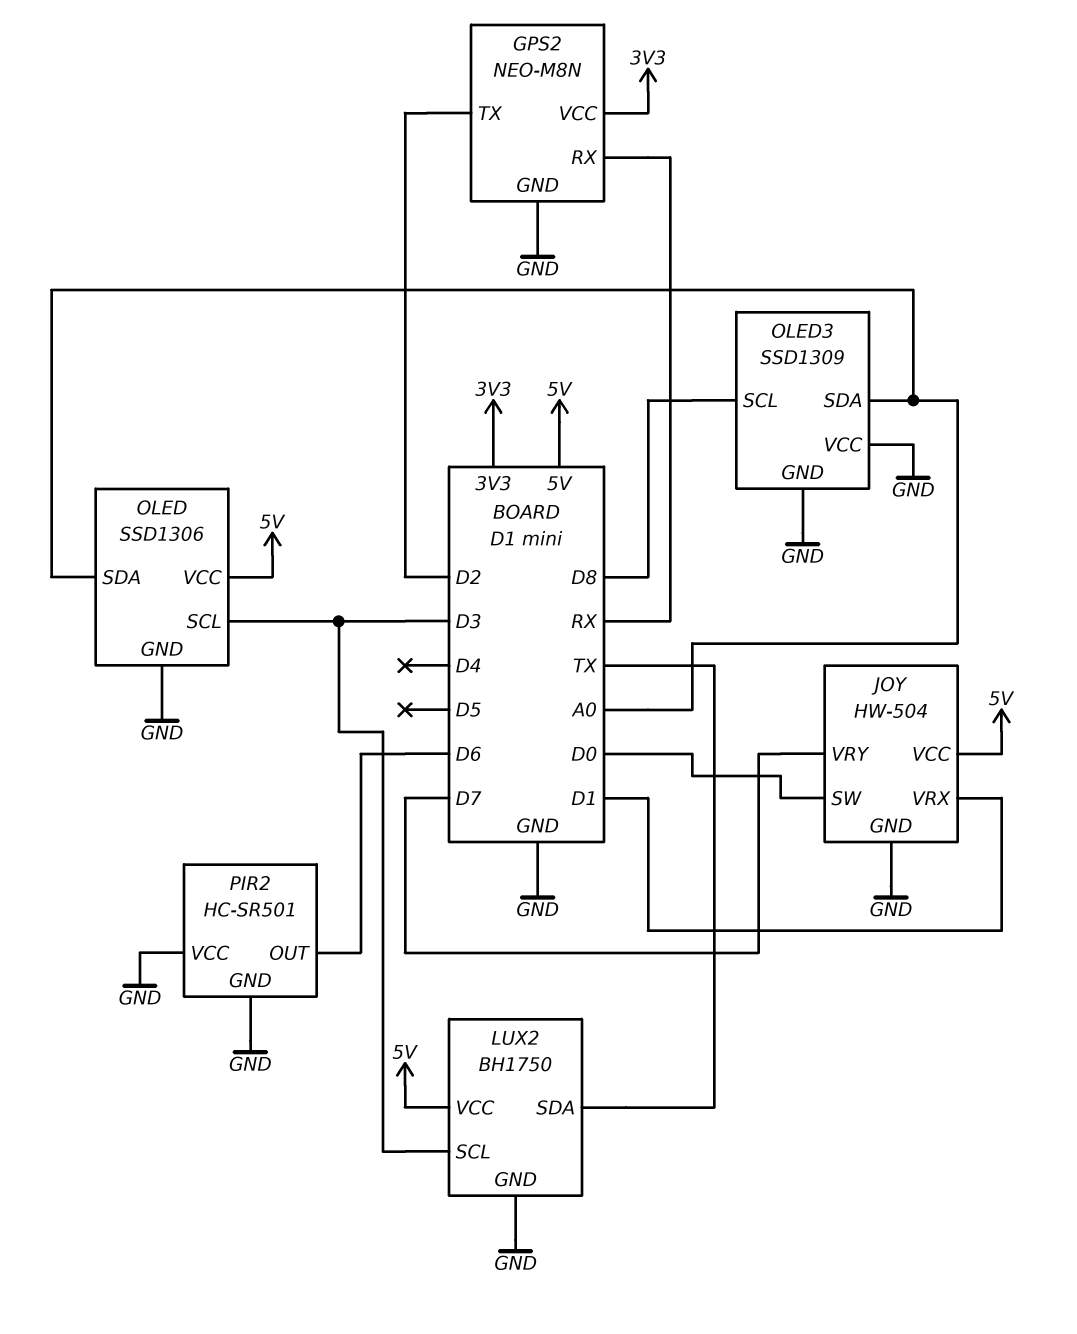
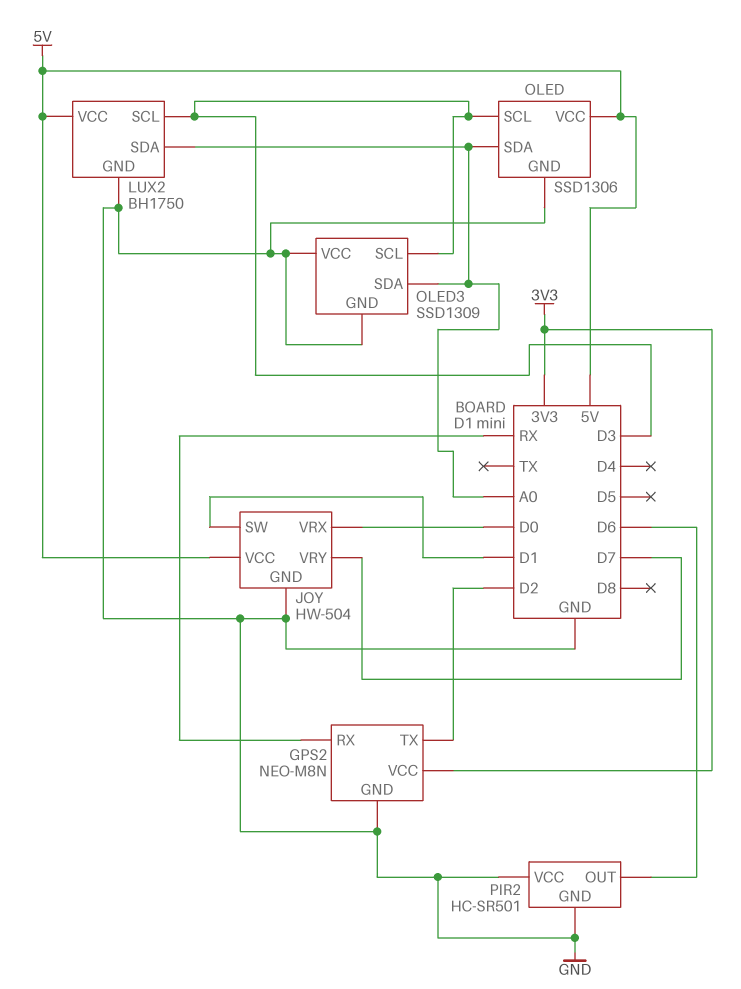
JOY pin SW: D0 -> D1
JOY pin VRX: D1 -> D0
LUX2 pin SDA: TX -> A0
OLED3 pin SCL: D8 -> D3

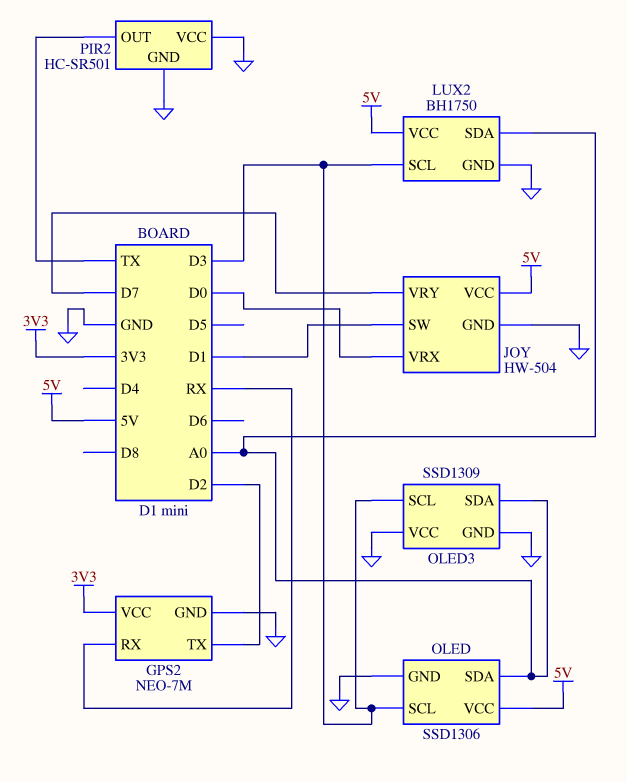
GPS2: NEO-M8N -> NEO-7M
PIR2 pin OUT: D6 -> TX

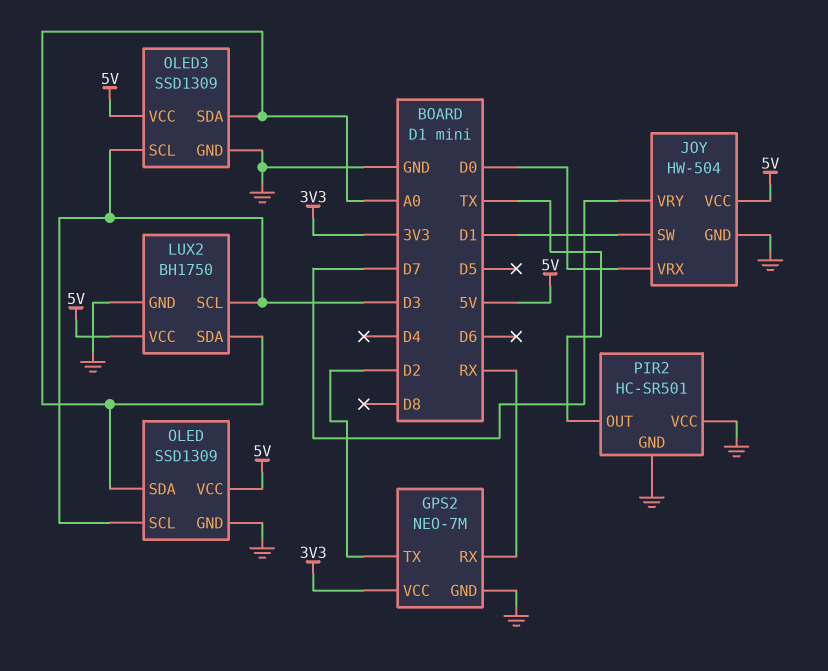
OLED: SSD1306 -> SSD1309
OLED3 pin VCC: GND -> 5V

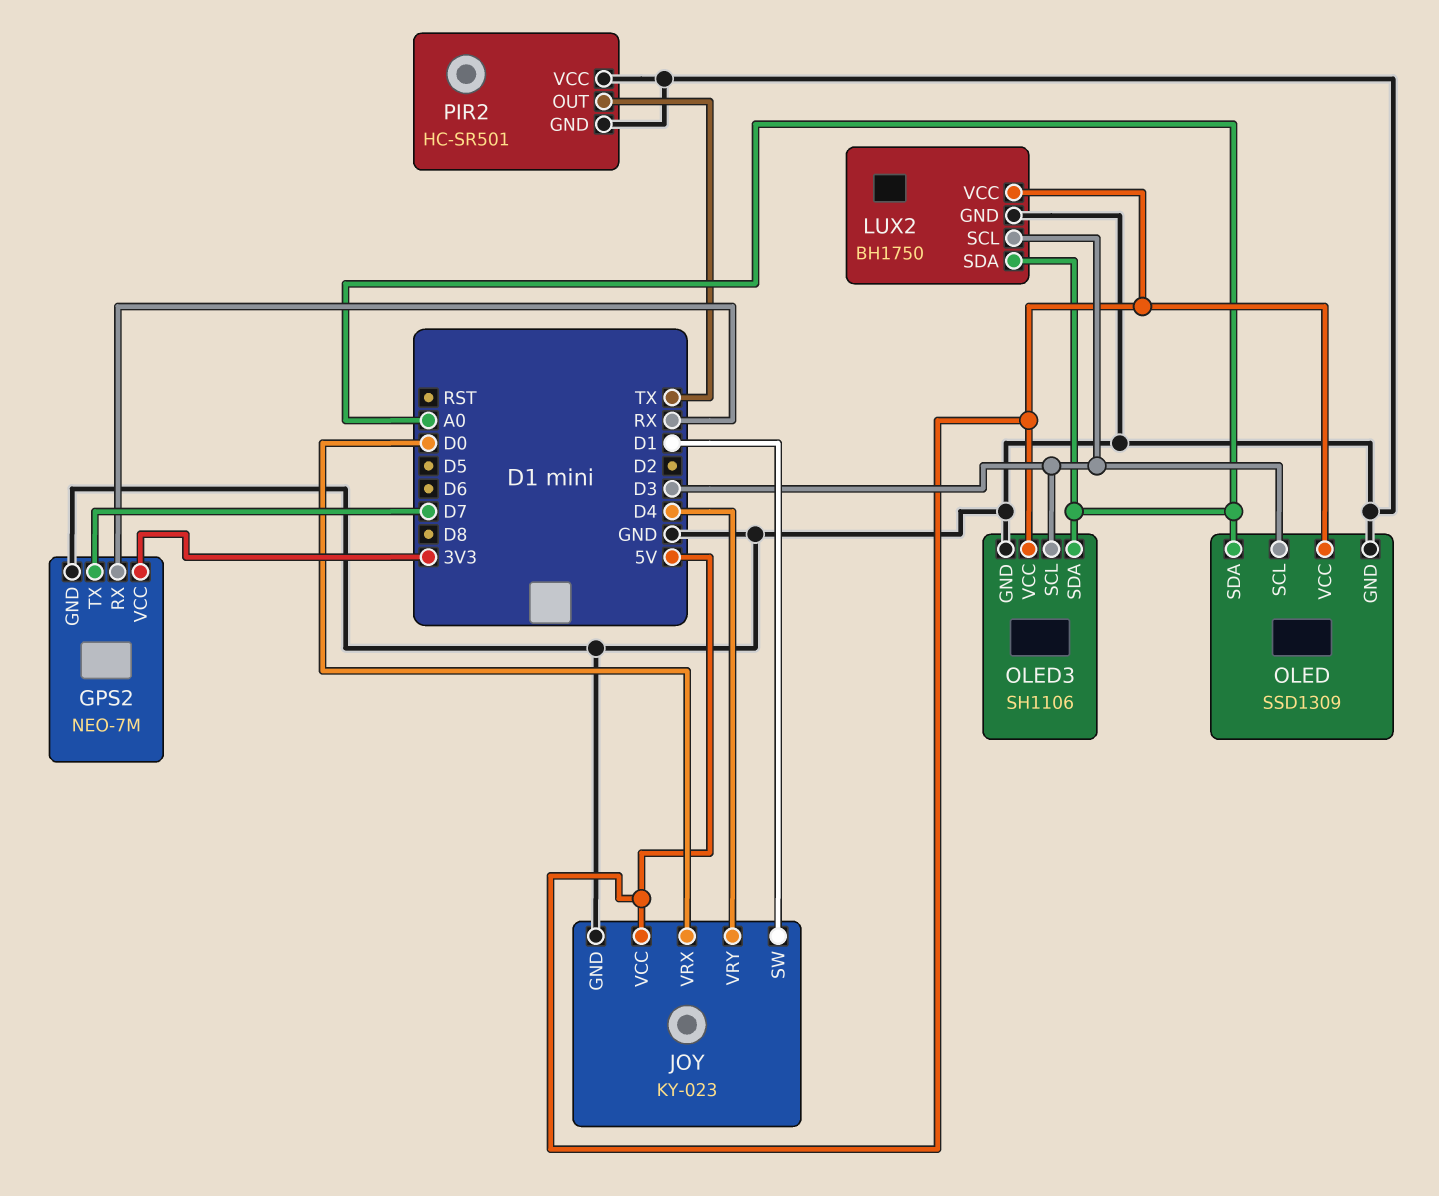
GPS2 pin TX: D2 -> D7
JOY: HW-504 -> KY-023
JOY pin VRY: D7 -> D4
OLED3: SSD1309 -> SH1106

